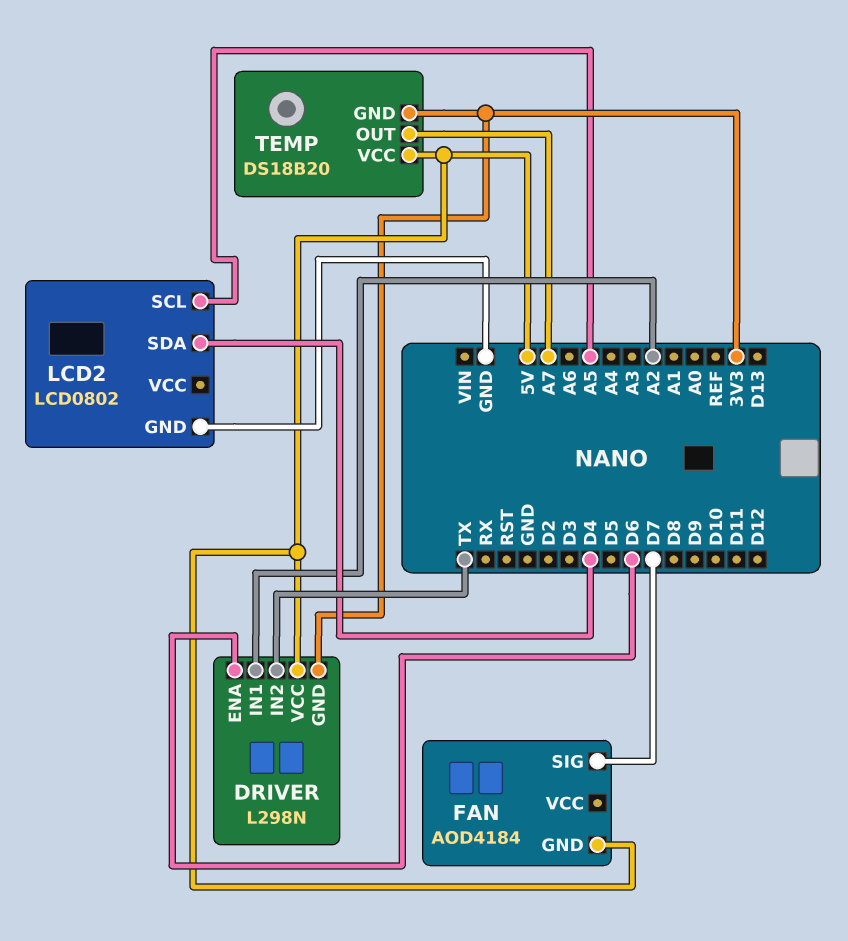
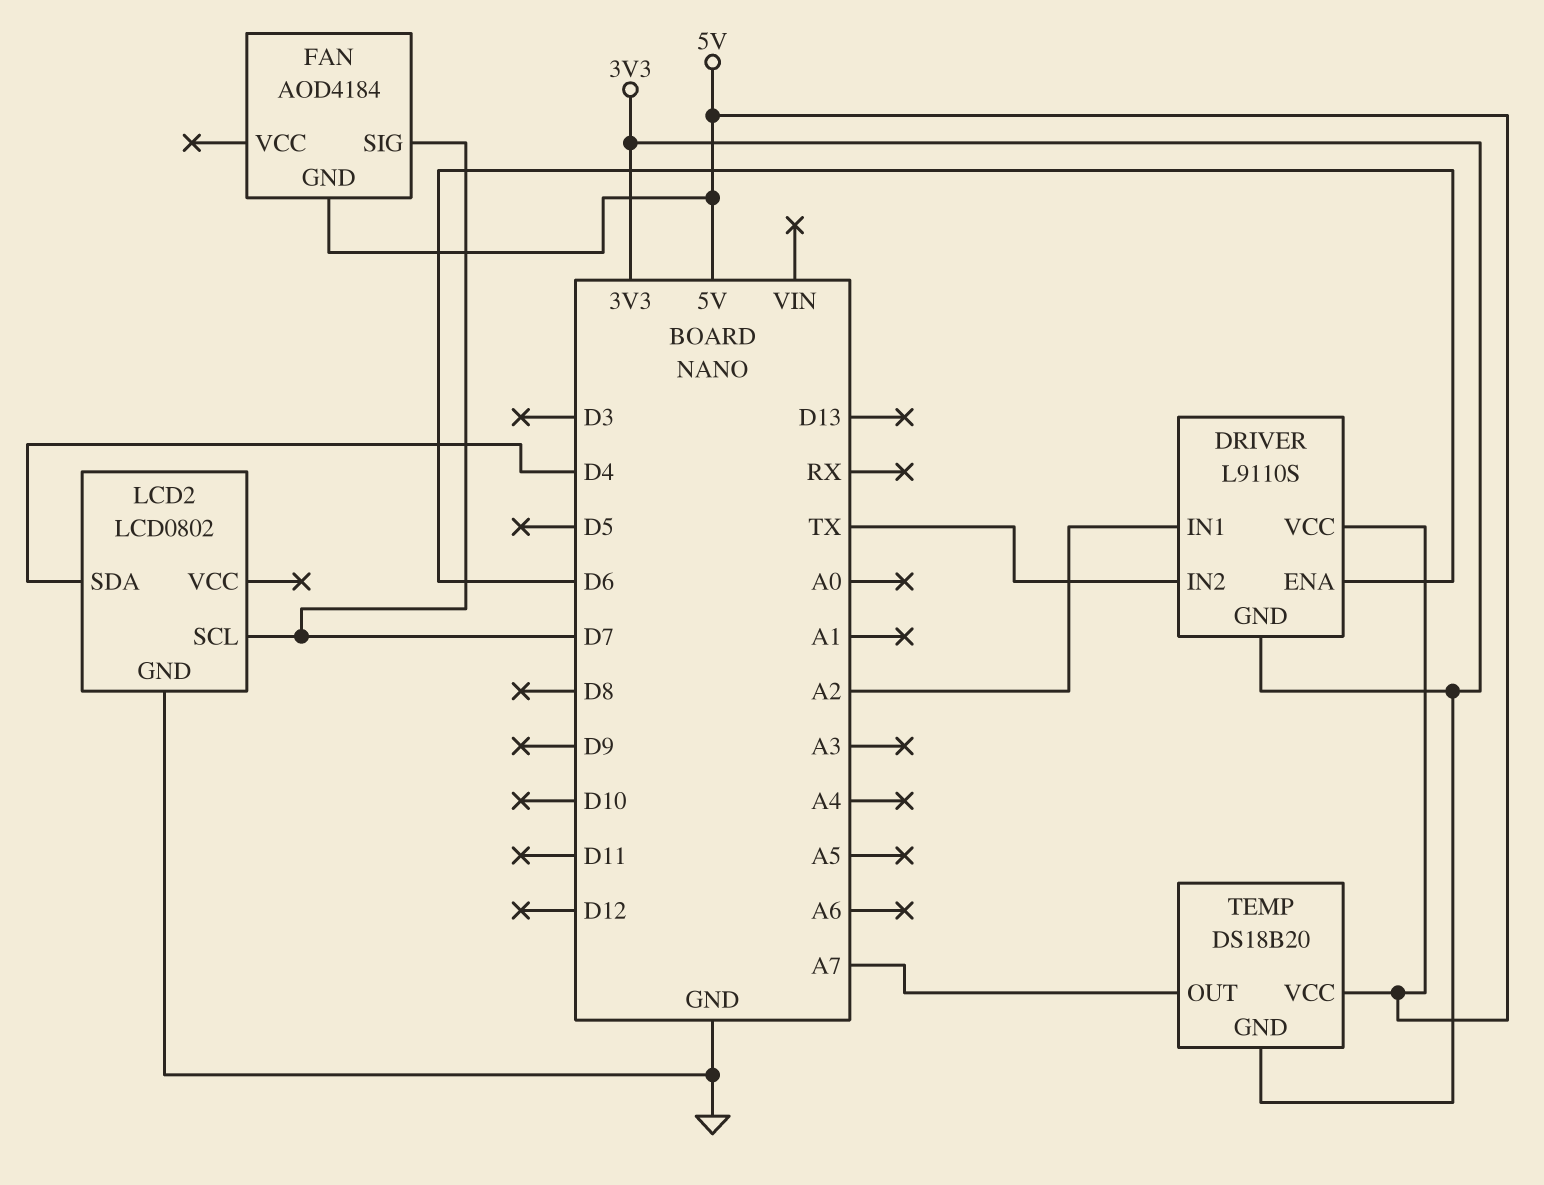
DRIVER: L298N -> L9110S
LCD2 pin SCL: A5 -> D7

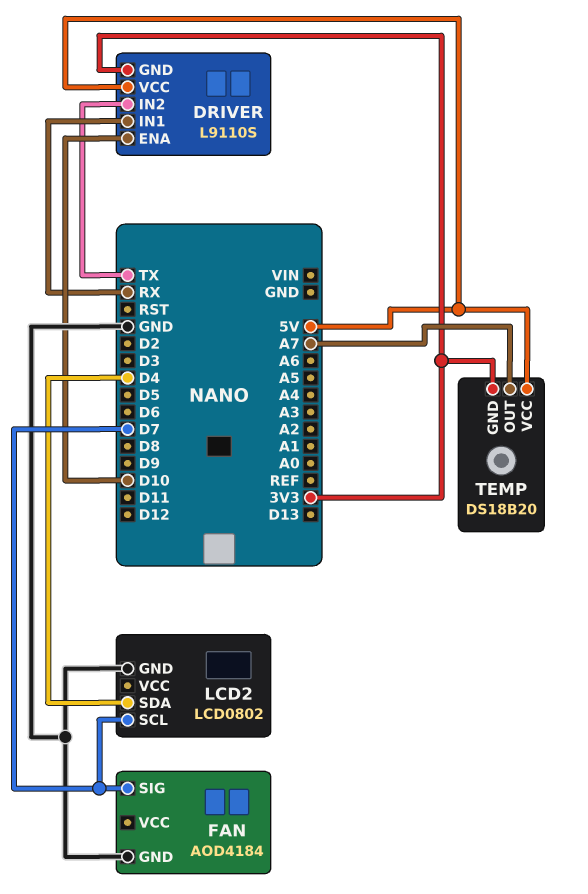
DRIVER pin ENA: D6 -> D10
DRIVER pin IN1: A2 -> RX
FAN pin GND: 5V -> GND

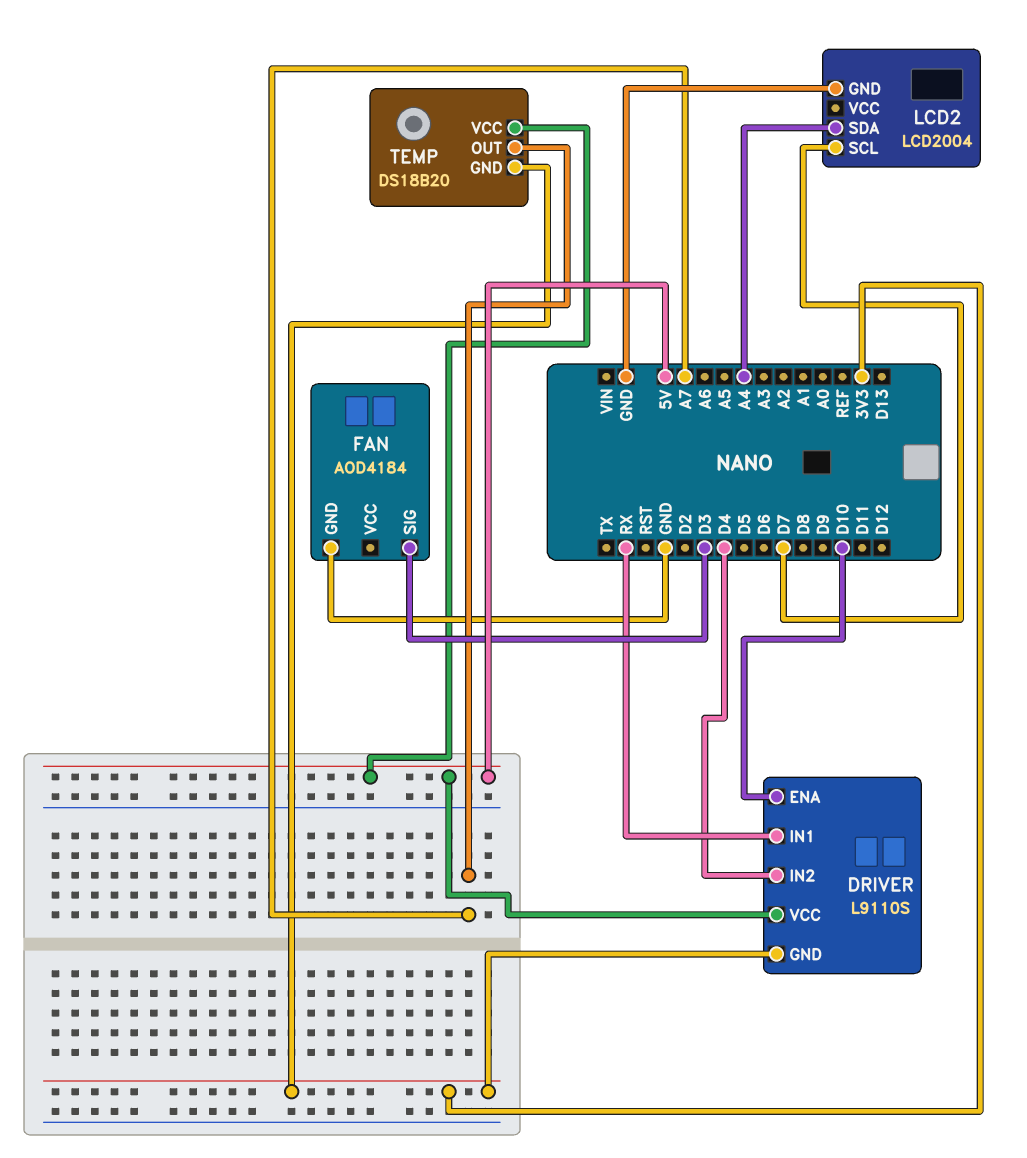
DRIVER pin IN2: TX -> D4
FAN pin SIG: D7 -> D3
LCD2: LCD0802 -> LCD2004
LCD2 pin SDA: D4 -> A4

